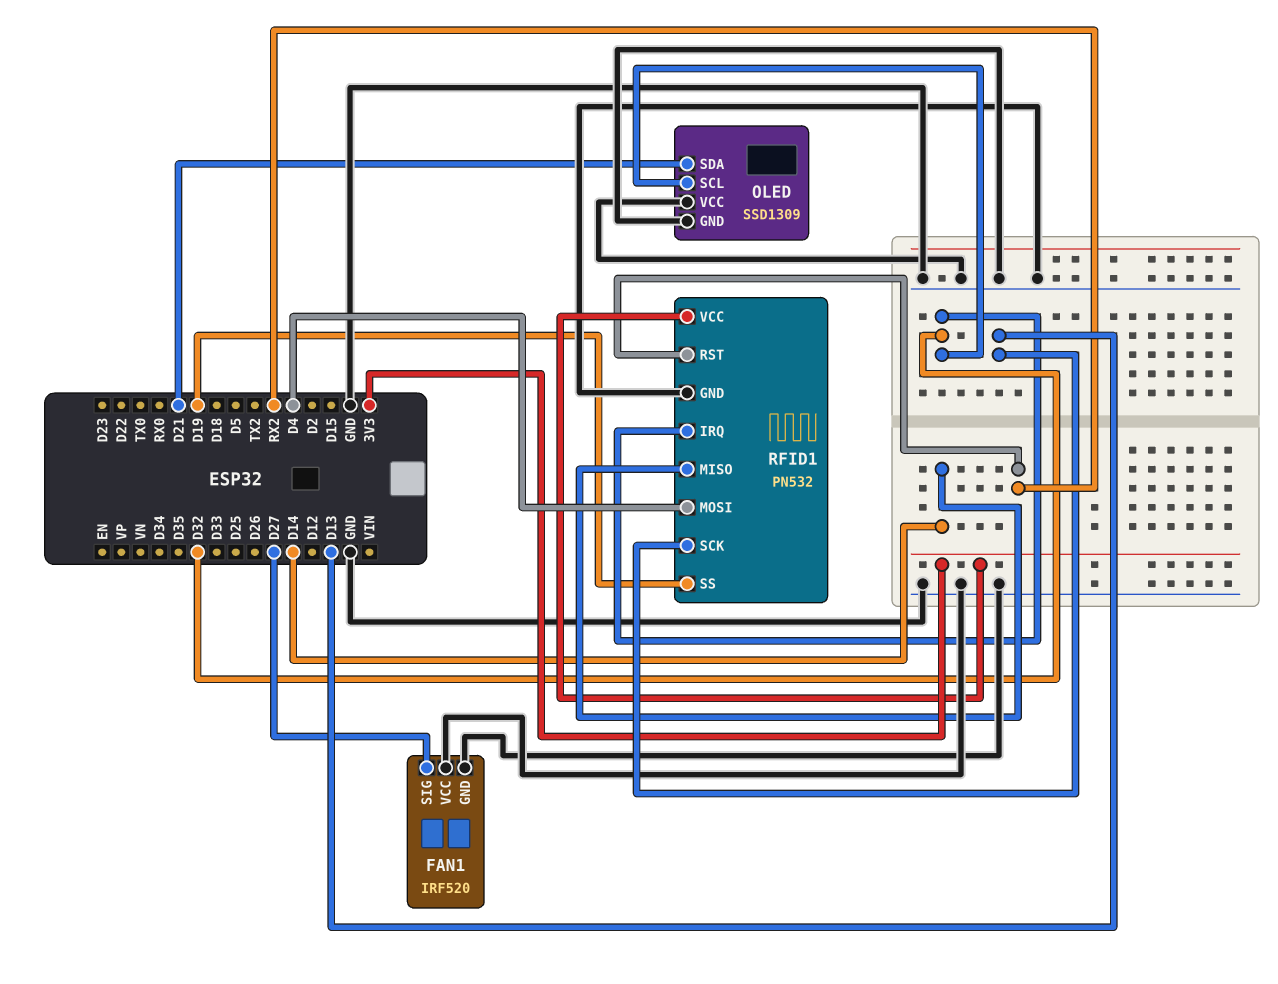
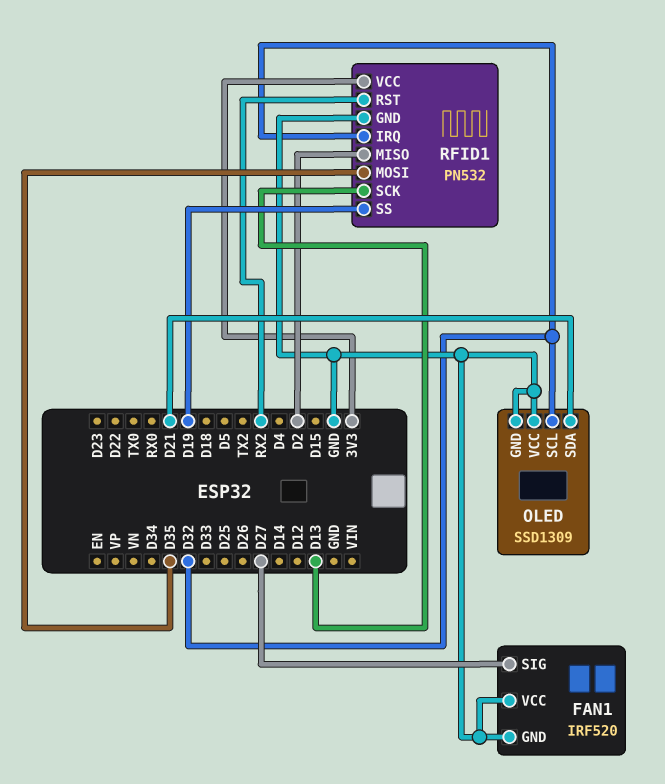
RFID1 pin MISO: D14 -> D2
RFID1 pin MOSI: D4 -> D35

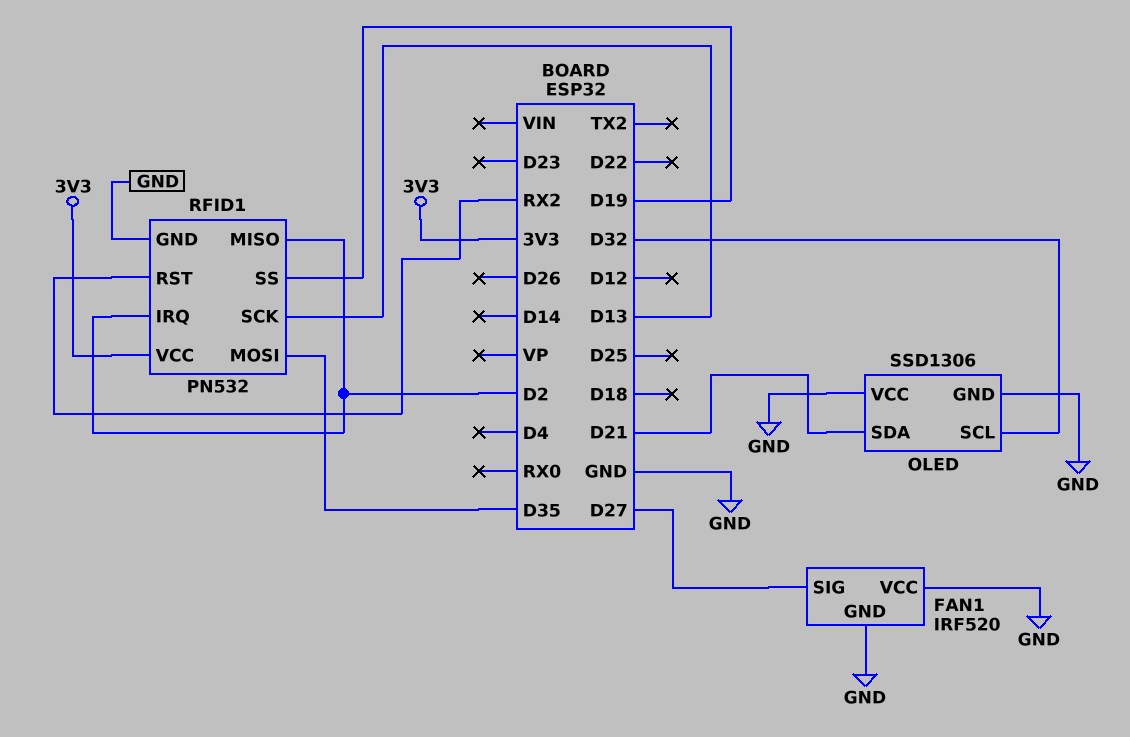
OLED: SSD1309 -> SSD1306
RFID1 pin IRQ: D32 -> D2

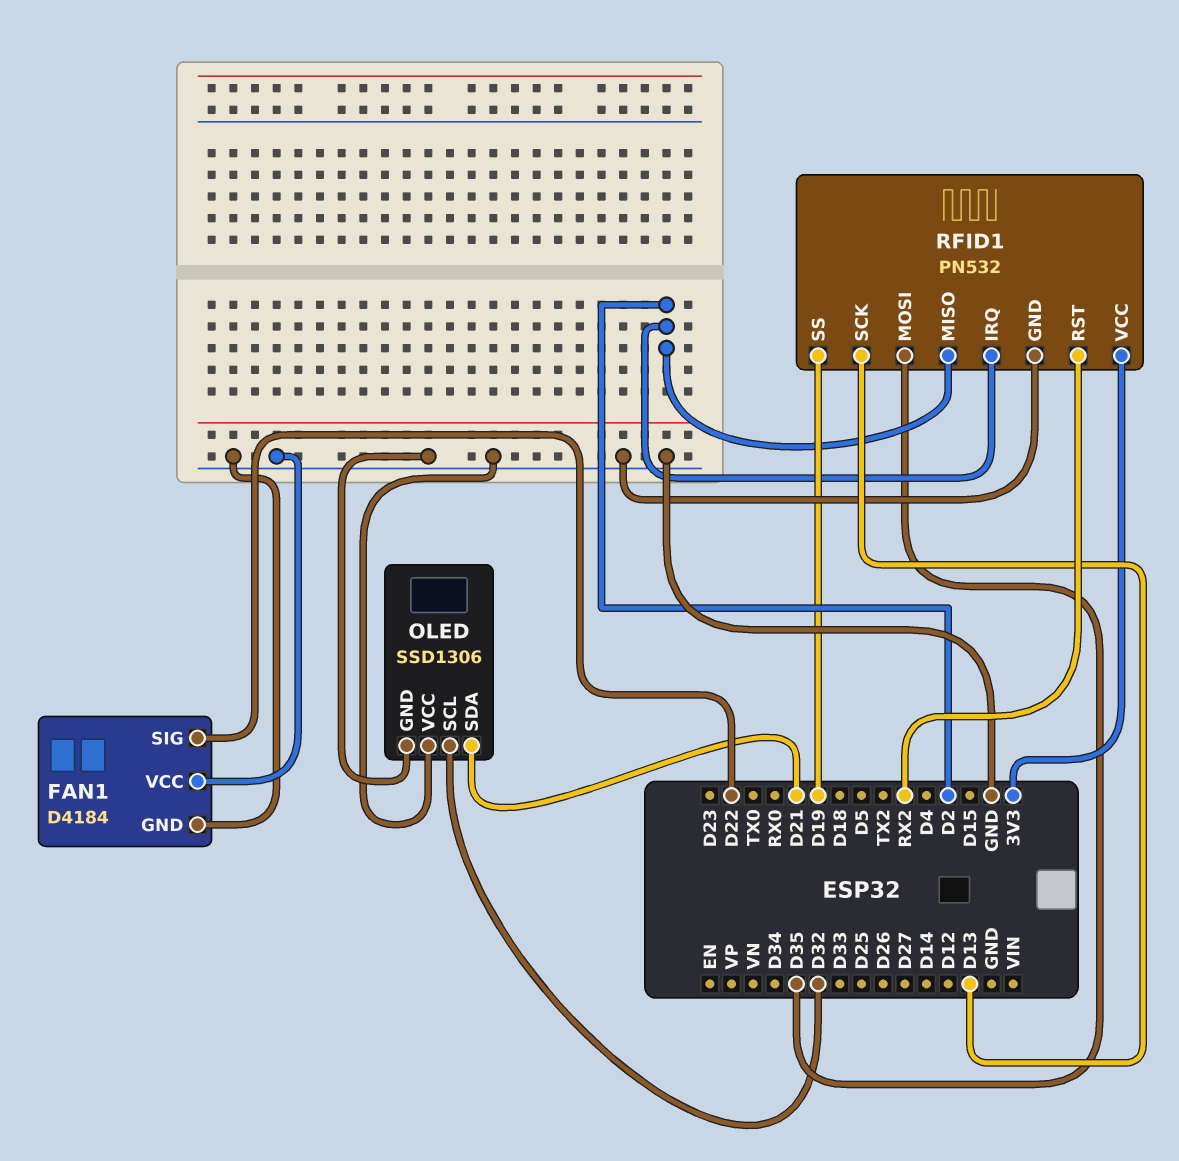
FAN1: IRF520 -> D4184
FAN1 pin SIG: D27 -> D22

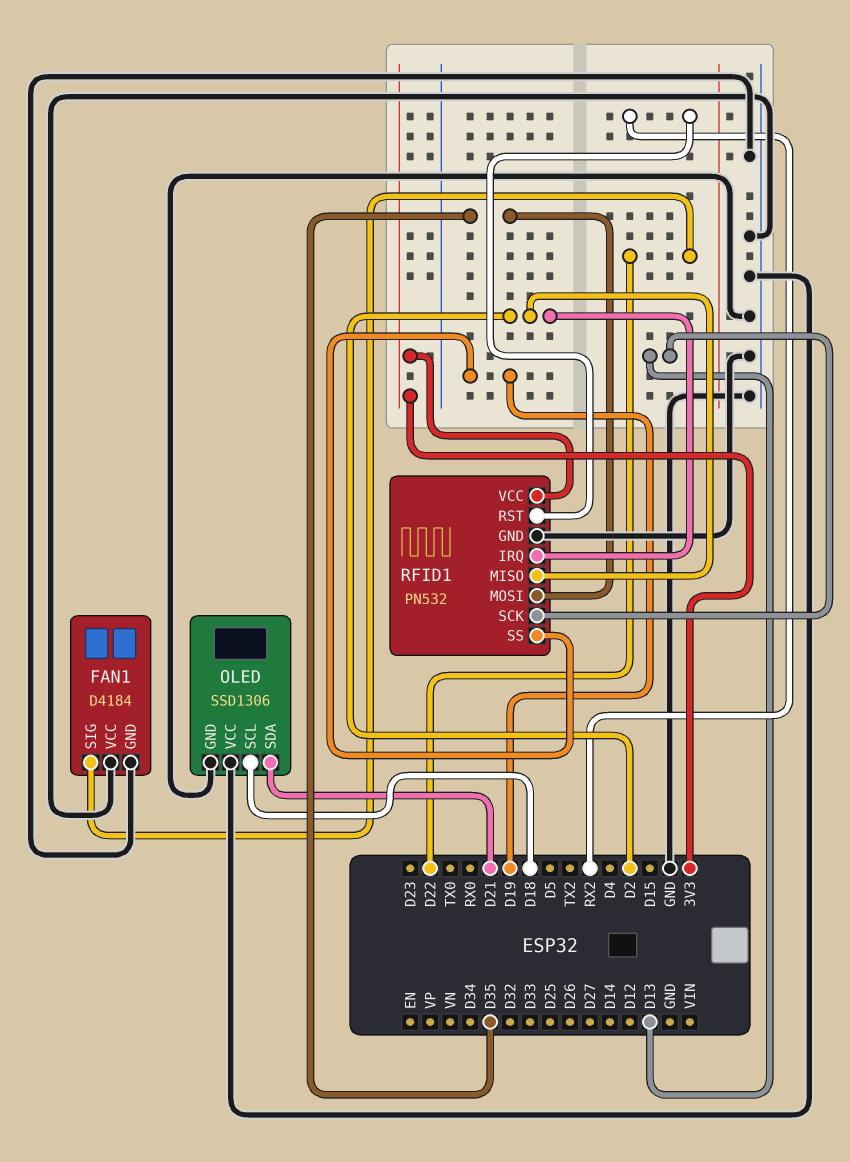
OLED pin SCL: D32 -> D18

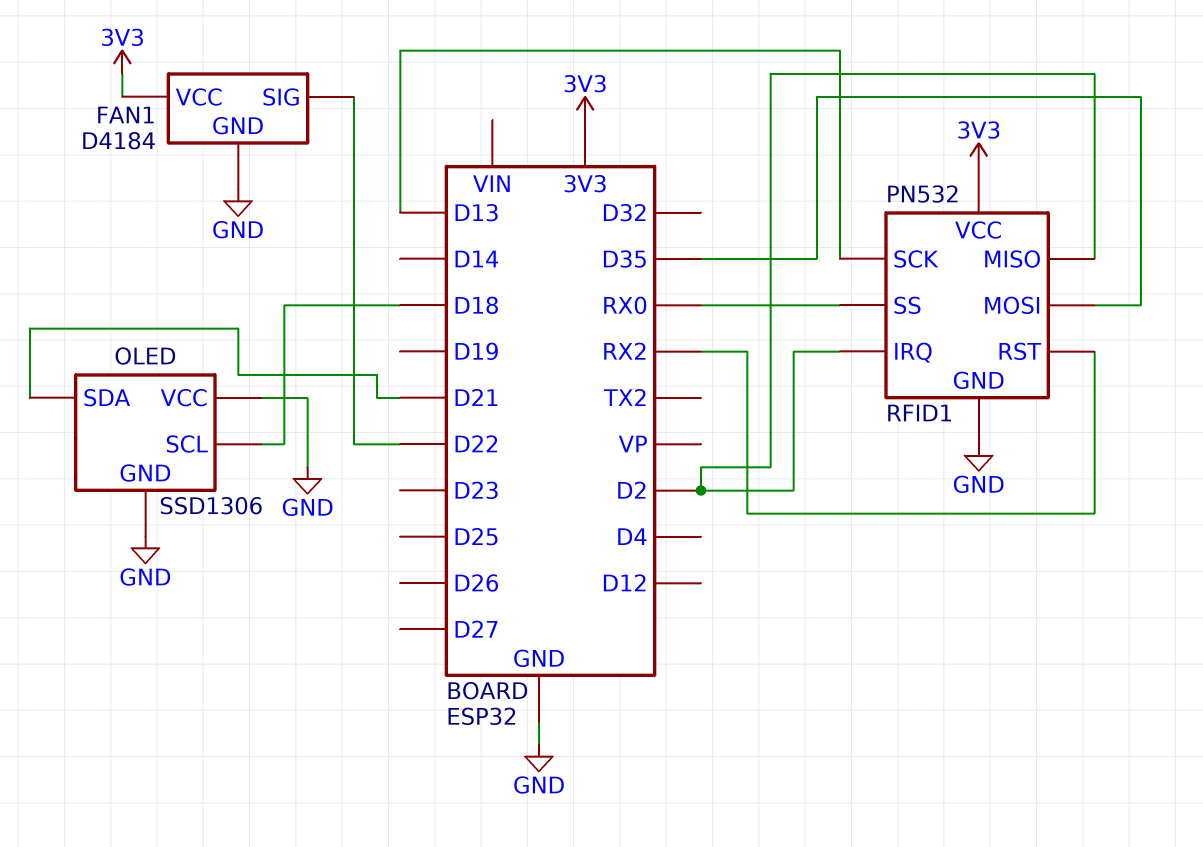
FAN1 pin VCC: GND -> 3V3
RFID1 pin SS: D19 -> RX0

